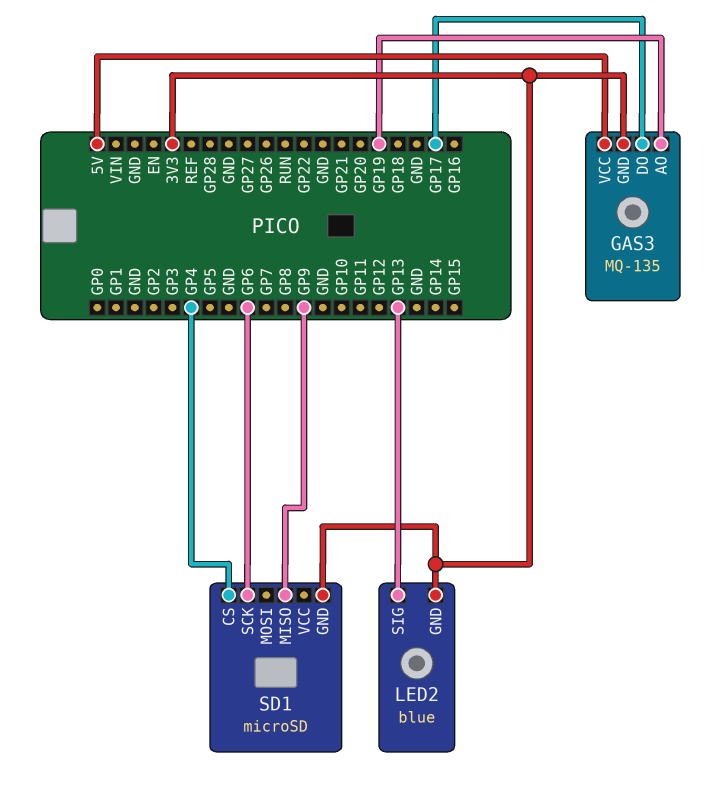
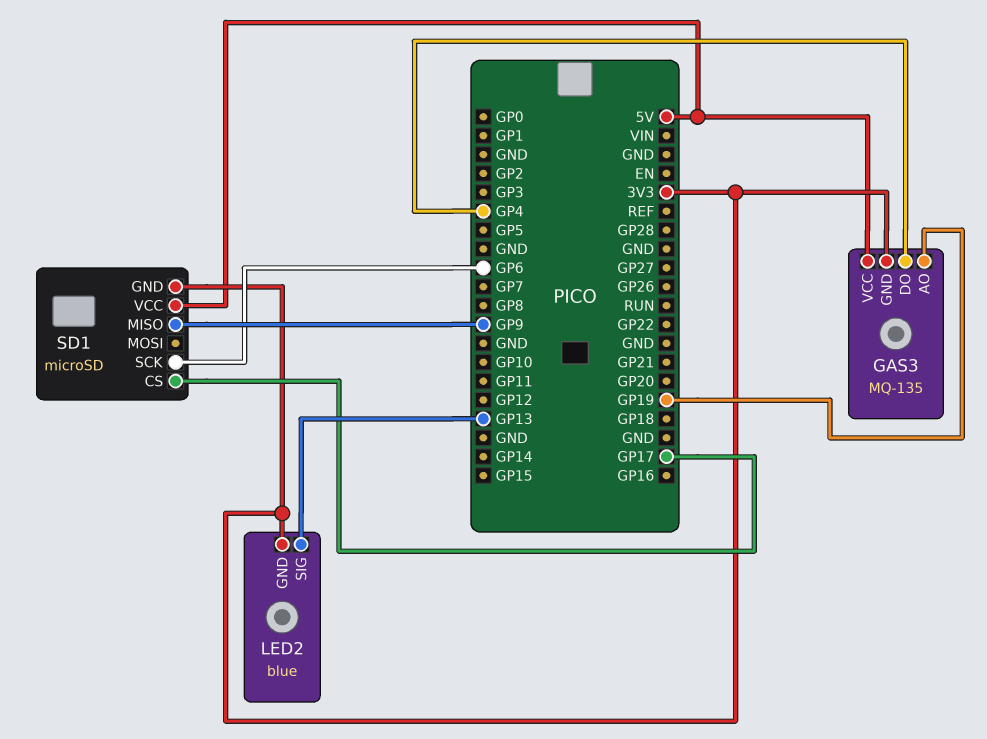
GAS3 pin DO: GP17 -> GP4
SD1 pin CS: GP4 -> GP17
SD1 pin VCC: none -> 5V

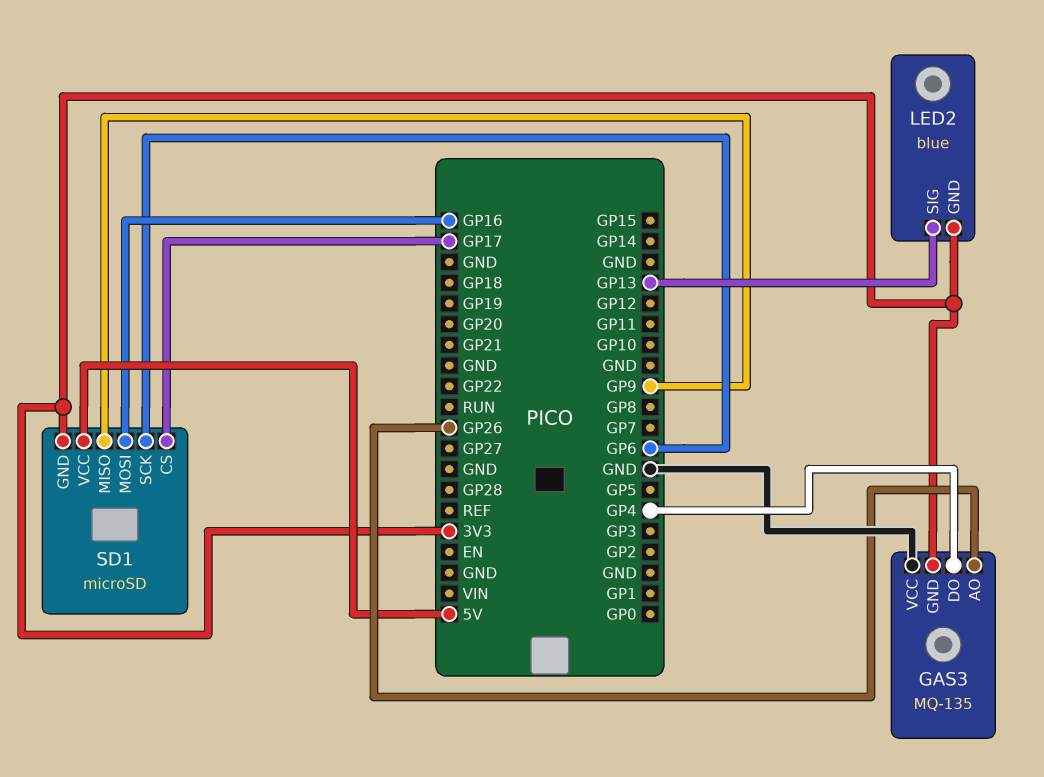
GAS3 pin AO: GP19 -> GP26
GAS3 pin VCC: 5V -> GND
SD1 pin MOSI: none -> GP16

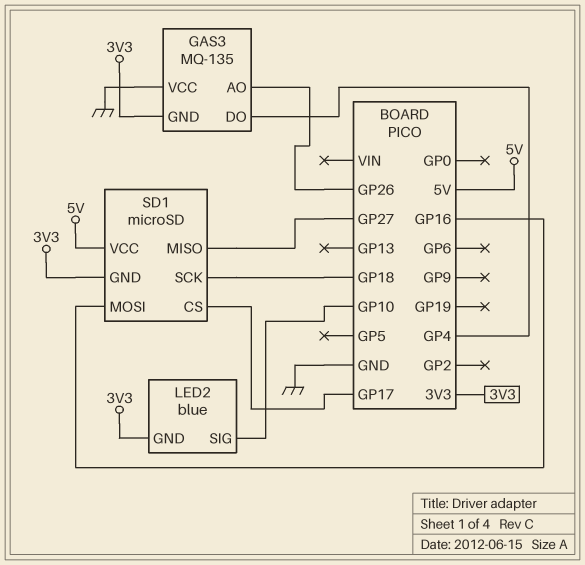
LED2 pin SIG: GP13 -> GP10
SD1 pin MISO: GP9 -> GP27
SD1 pin SCK: GP6 -> GP18

